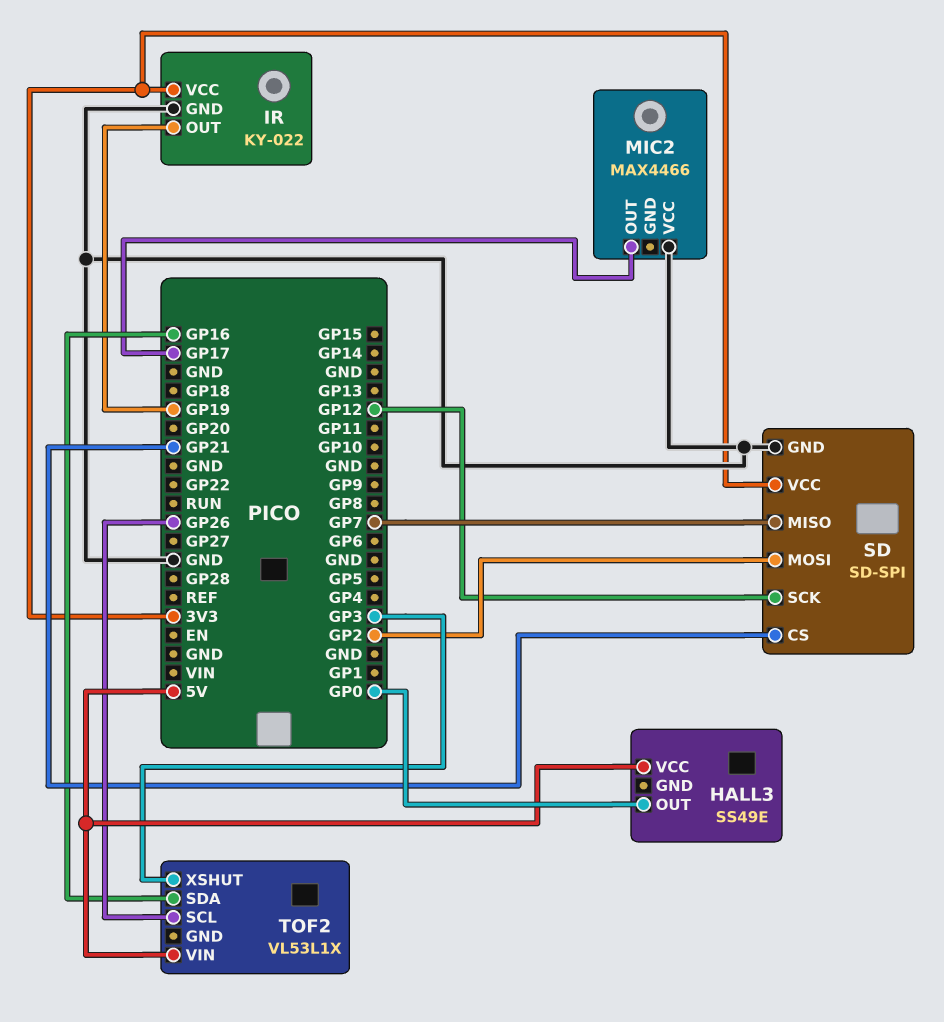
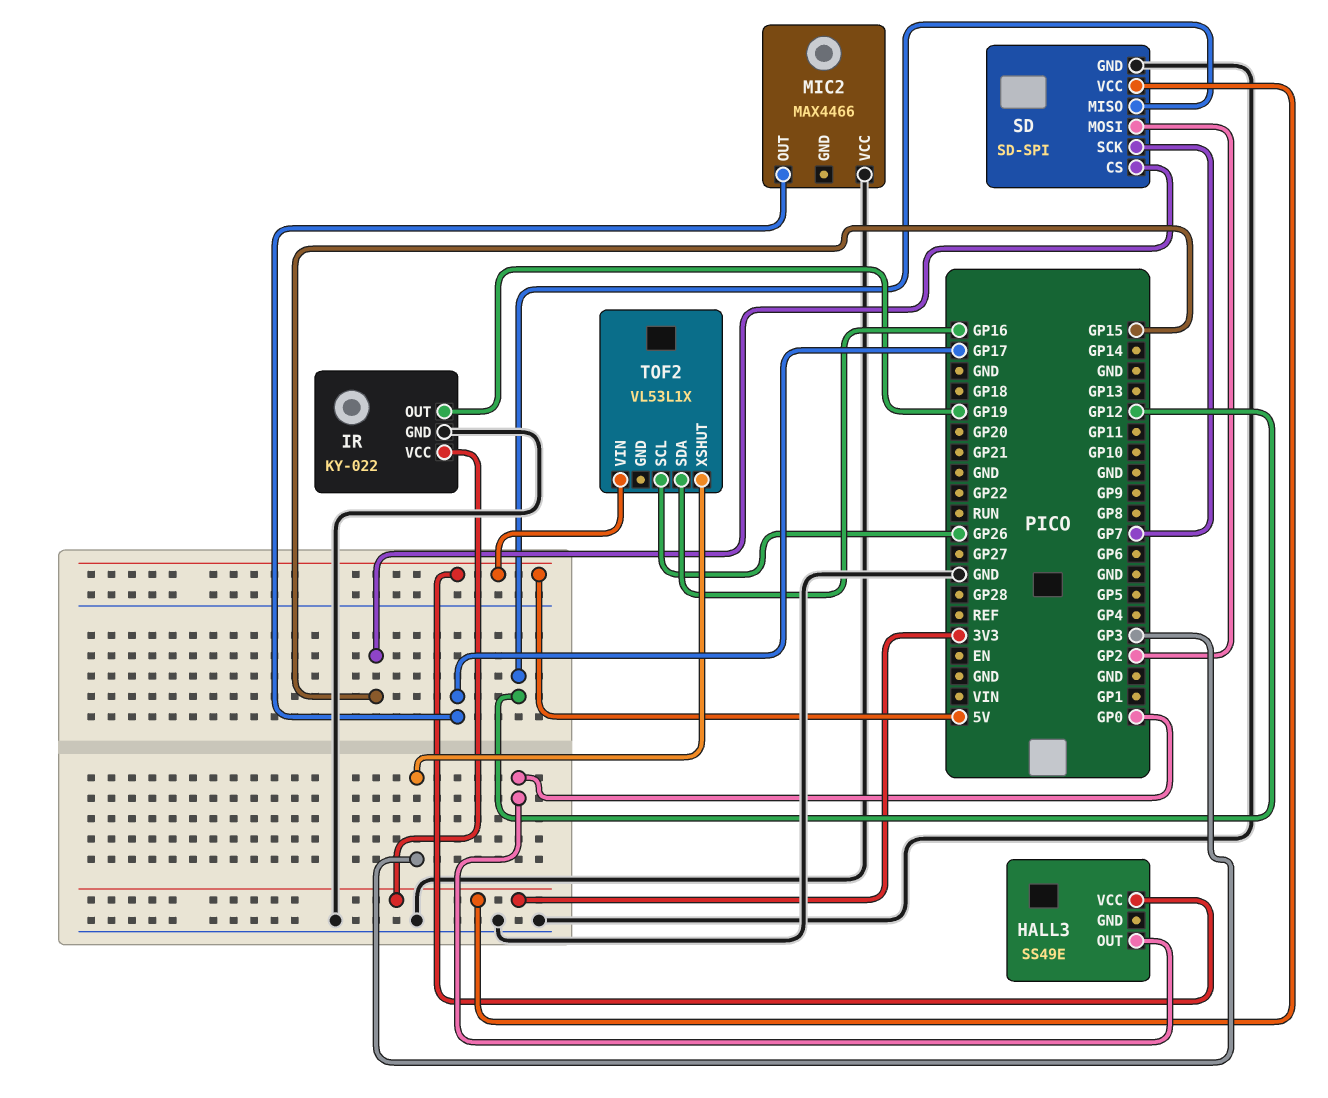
SD pin CS: GP21 -> GP15
SD pin MISO: GP7 -> GP12
SD pin SCK: GP12 -> GP7

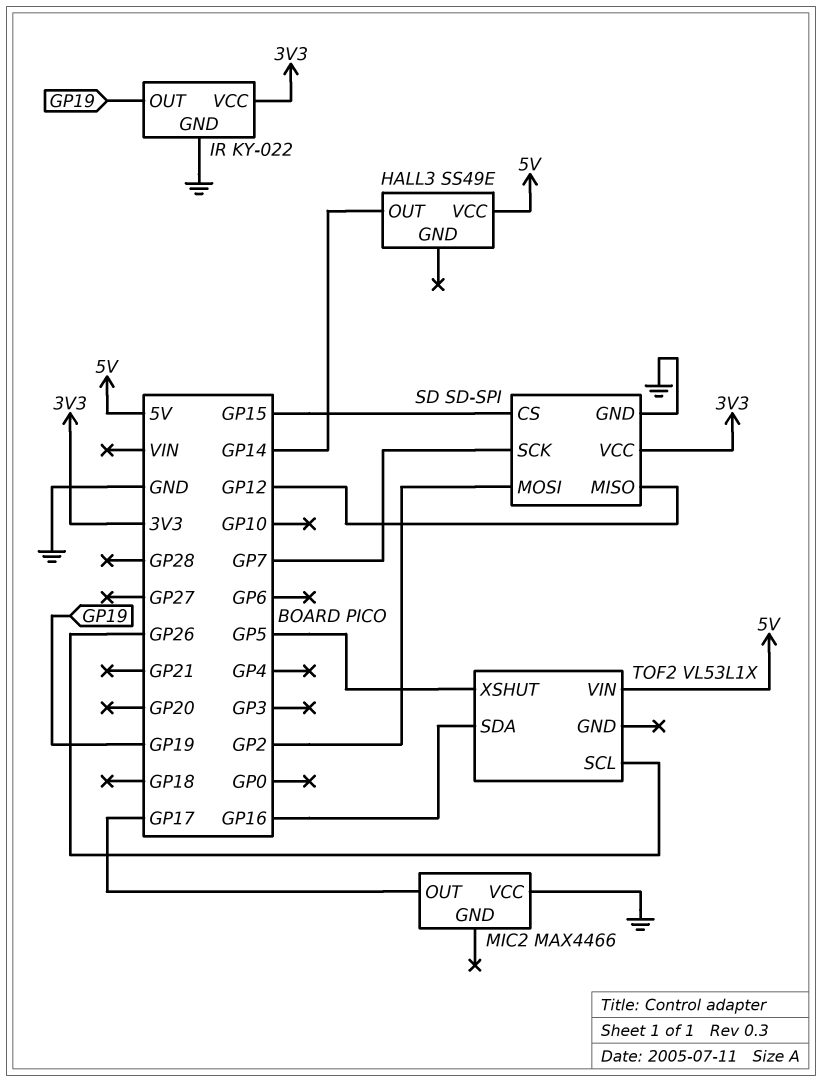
HALL3 pin OUT: GP0 -> GP14
TOF2 pin XSHUT: GP3 -> GP5

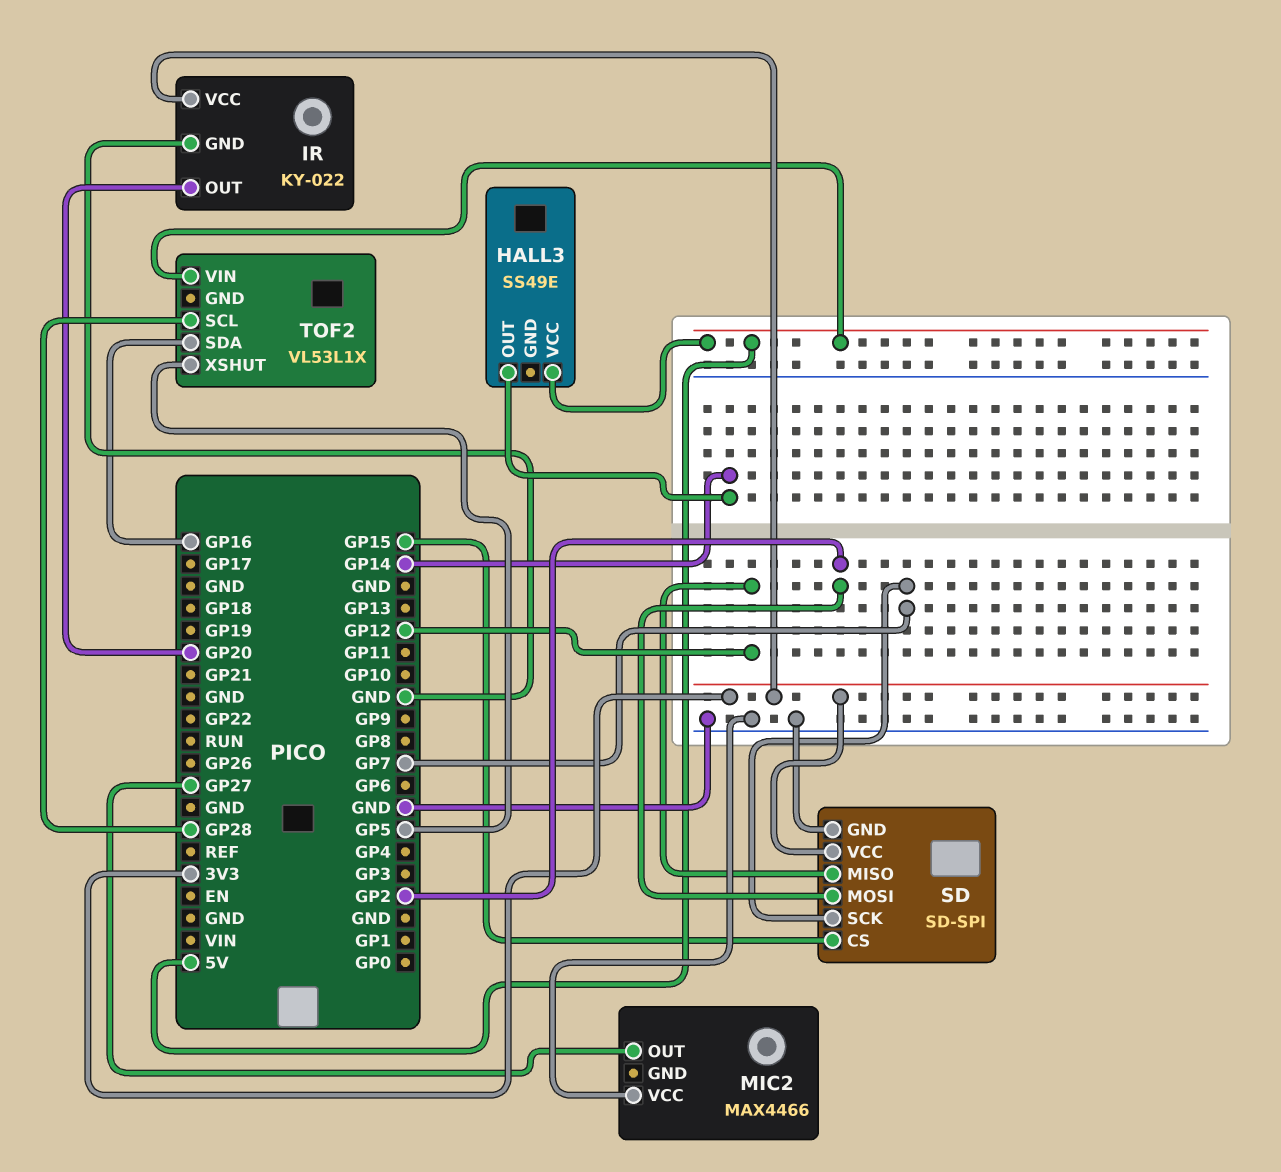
IR pin OUT: GP19 -> GP20
MIC2 pin OUT: GP17 -> GP27
TOF2 pin SCL: GP26 -> GP28

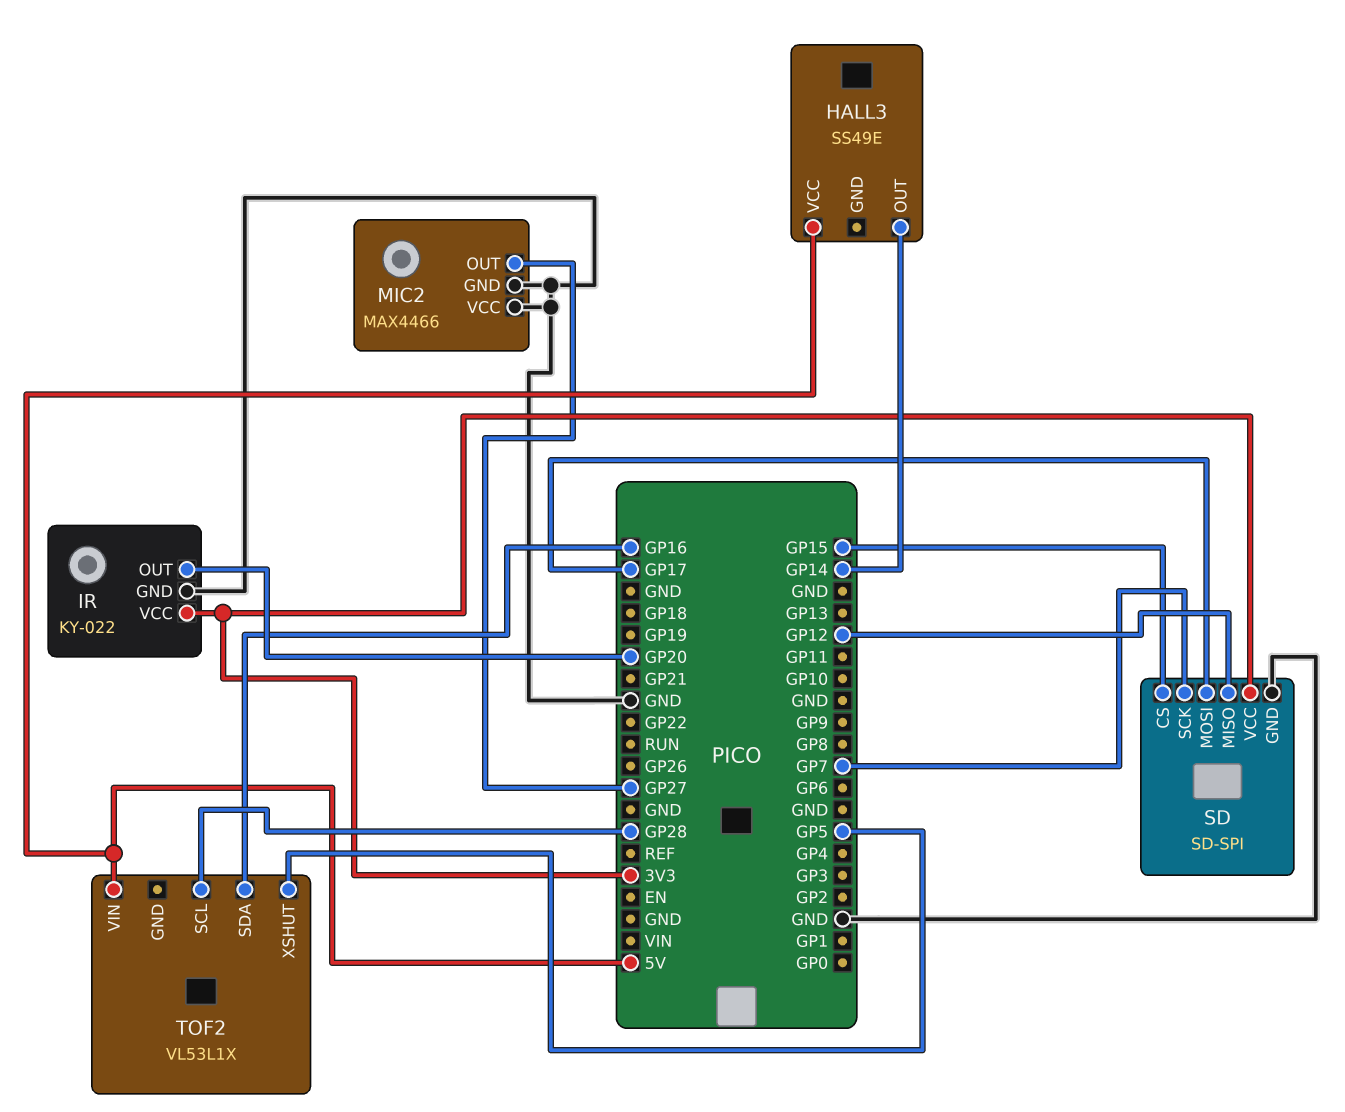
MIC2 pin GND: none -> GND
SD pin MOSI: GP2 -> GP17

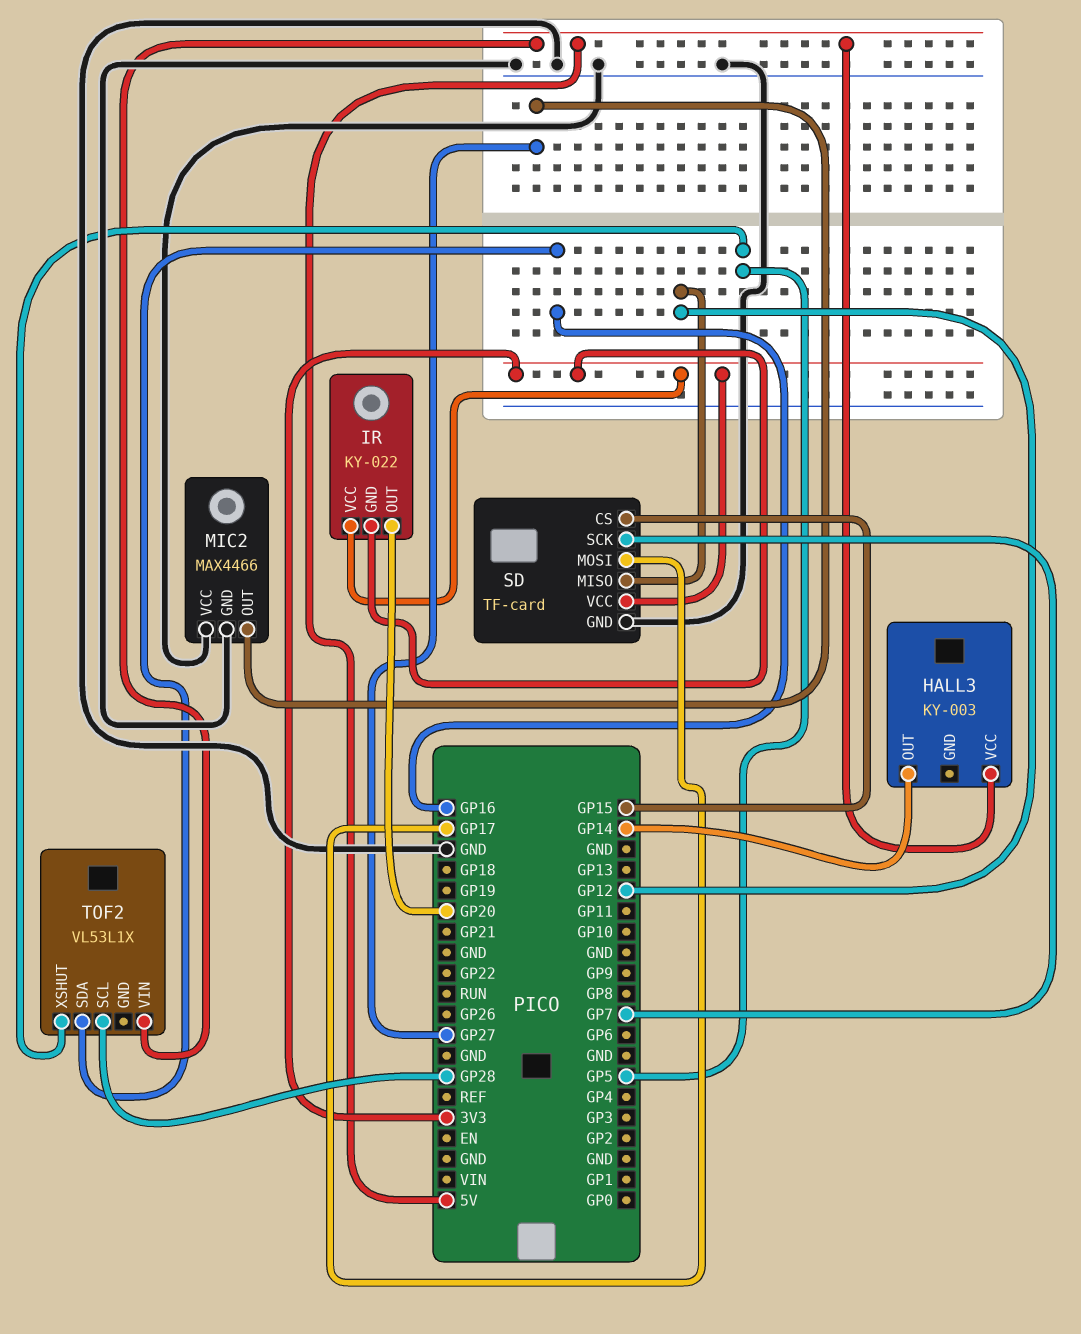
HALL3: SS49E -> KY-003
IR pin GND: GND -> 3V3
SD: SD-SPI -> TF-card

